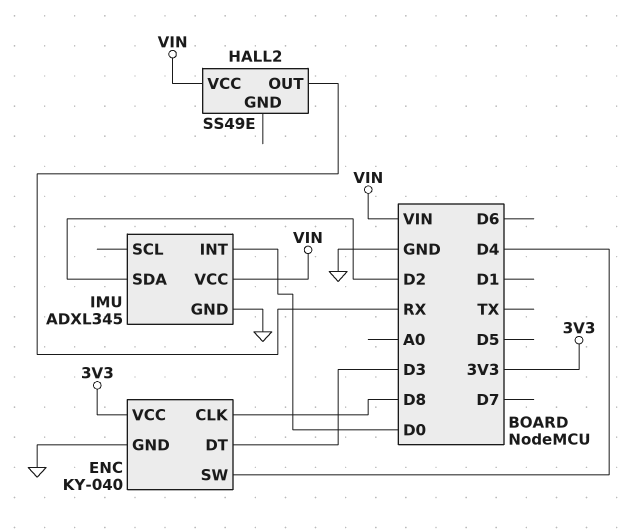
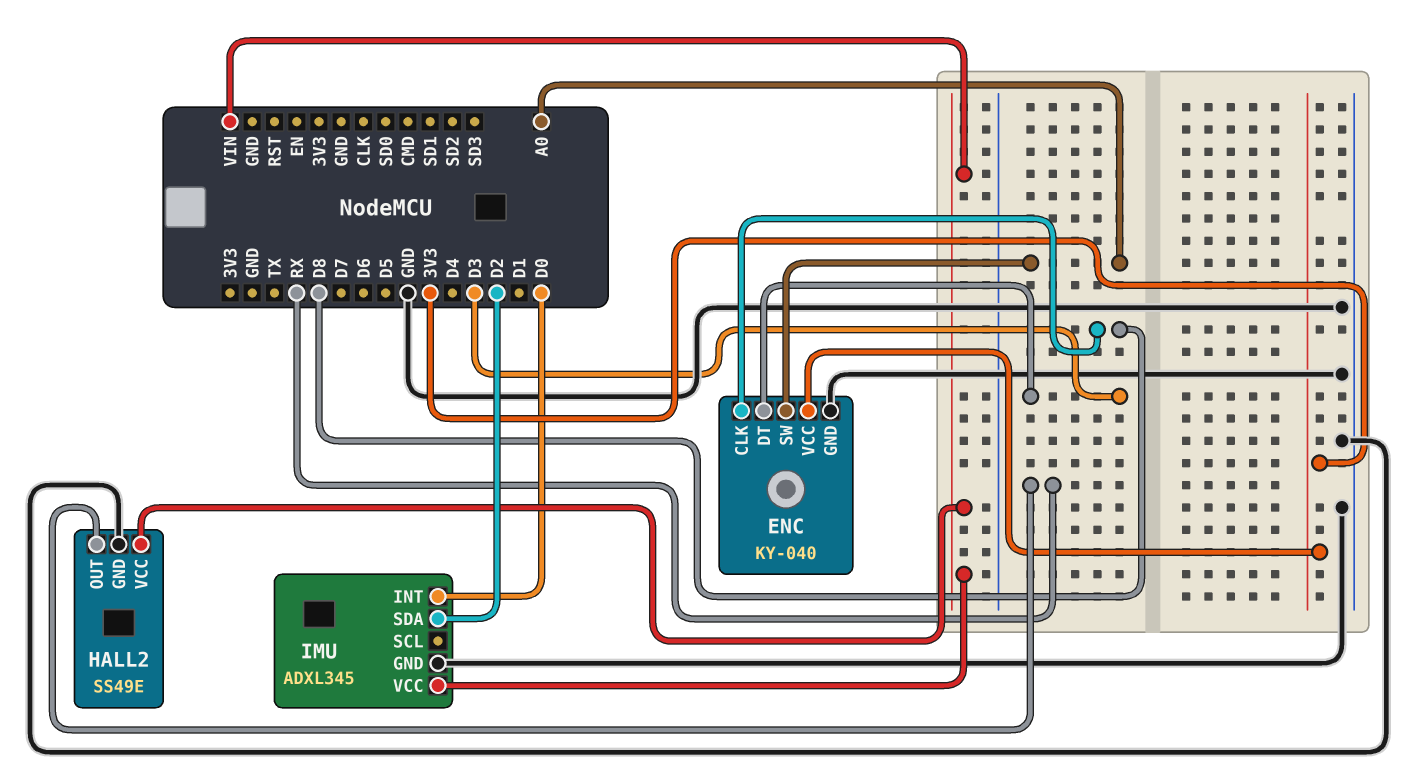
ENC pin SW: D4 -> A0
HALL2 pin GND: none -> GND

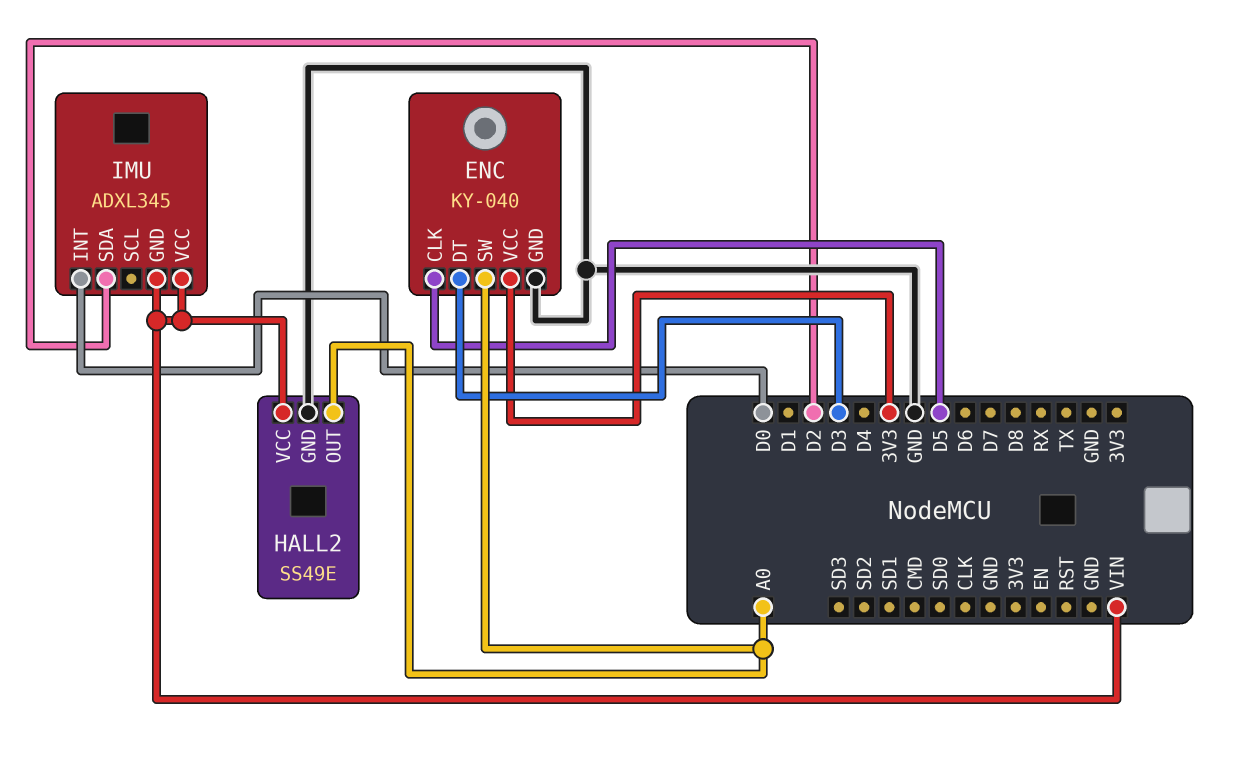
ENC pin CLK: D8 -> D5
HALL2 pin OUT: RX -> A0
IMU pin GND: GND -> VIN

